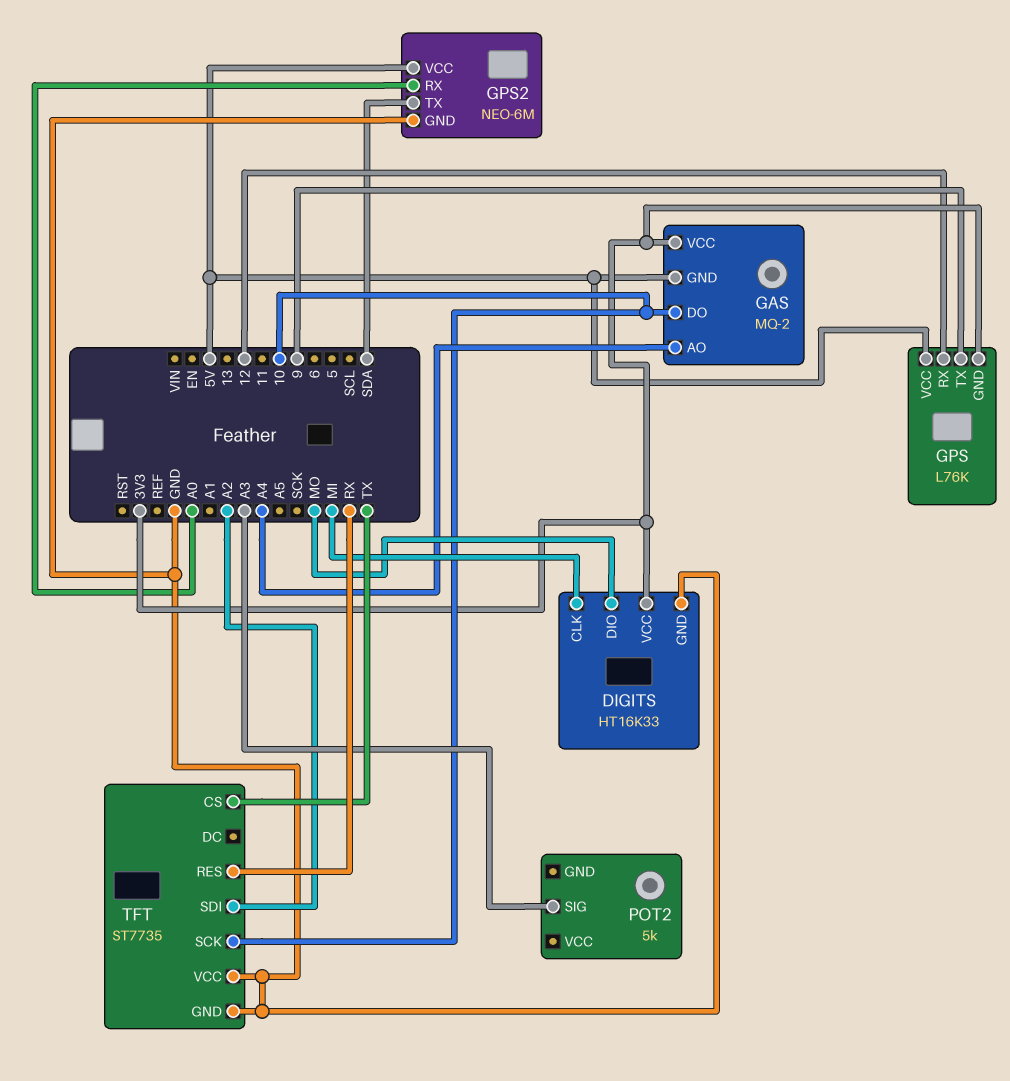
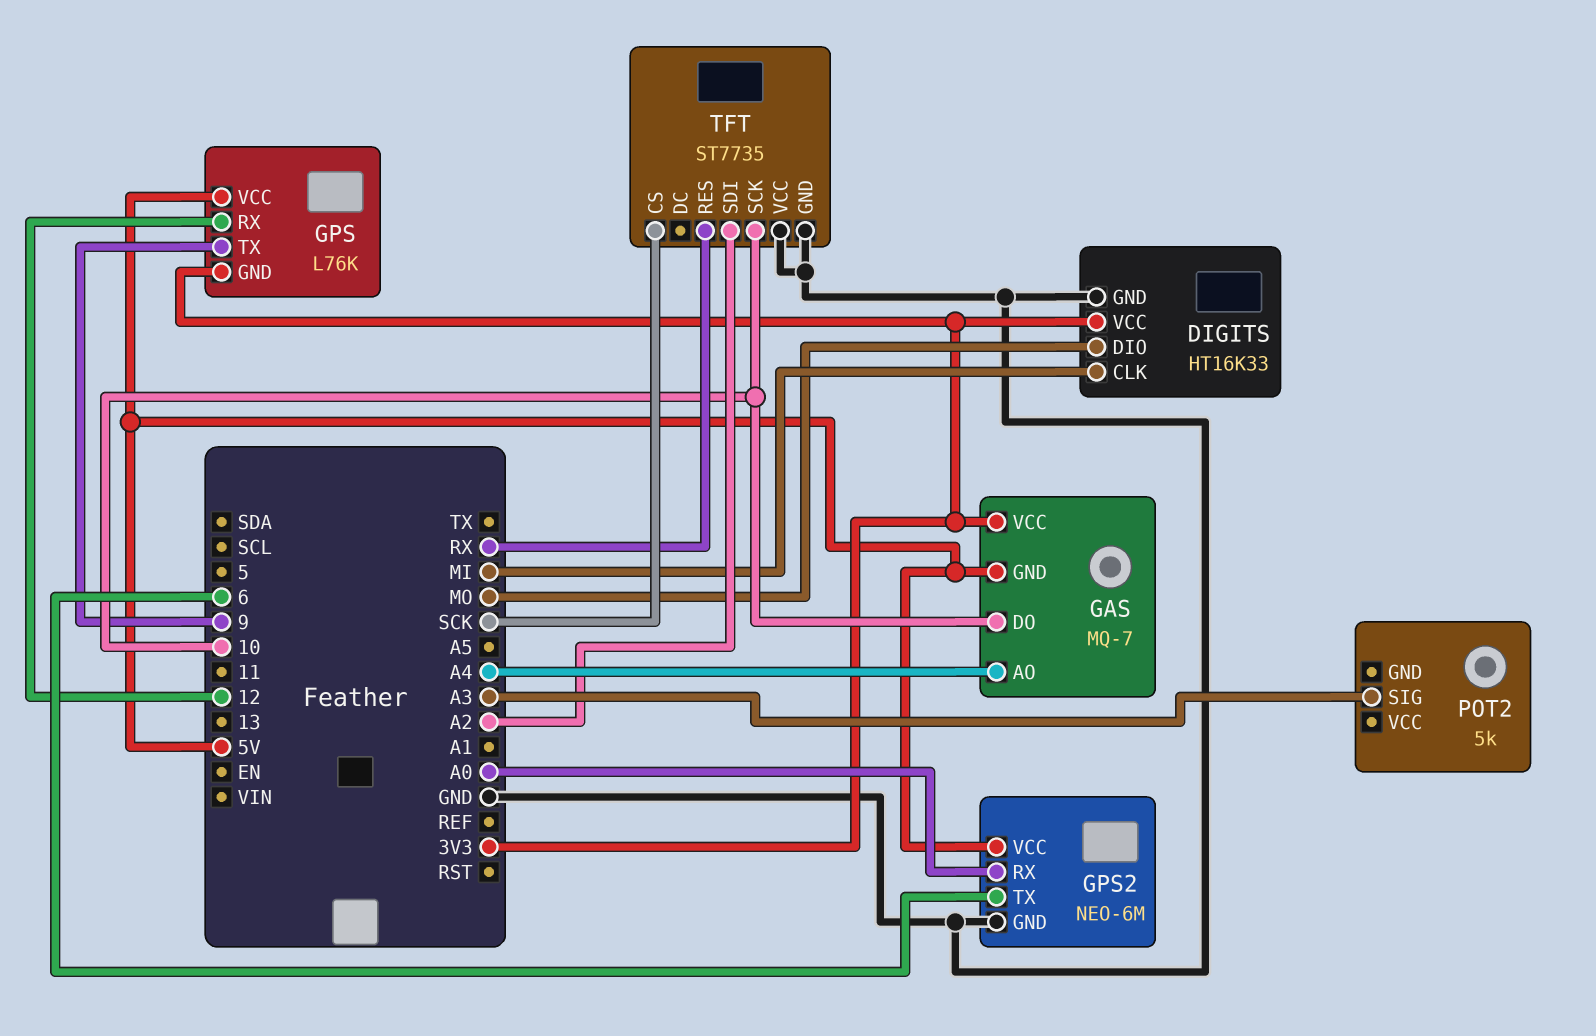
GAS: MQ-2 -> MQ-7
GPS2 pin TX: SDA -> 6
TFT pin CS: TX -> SCK

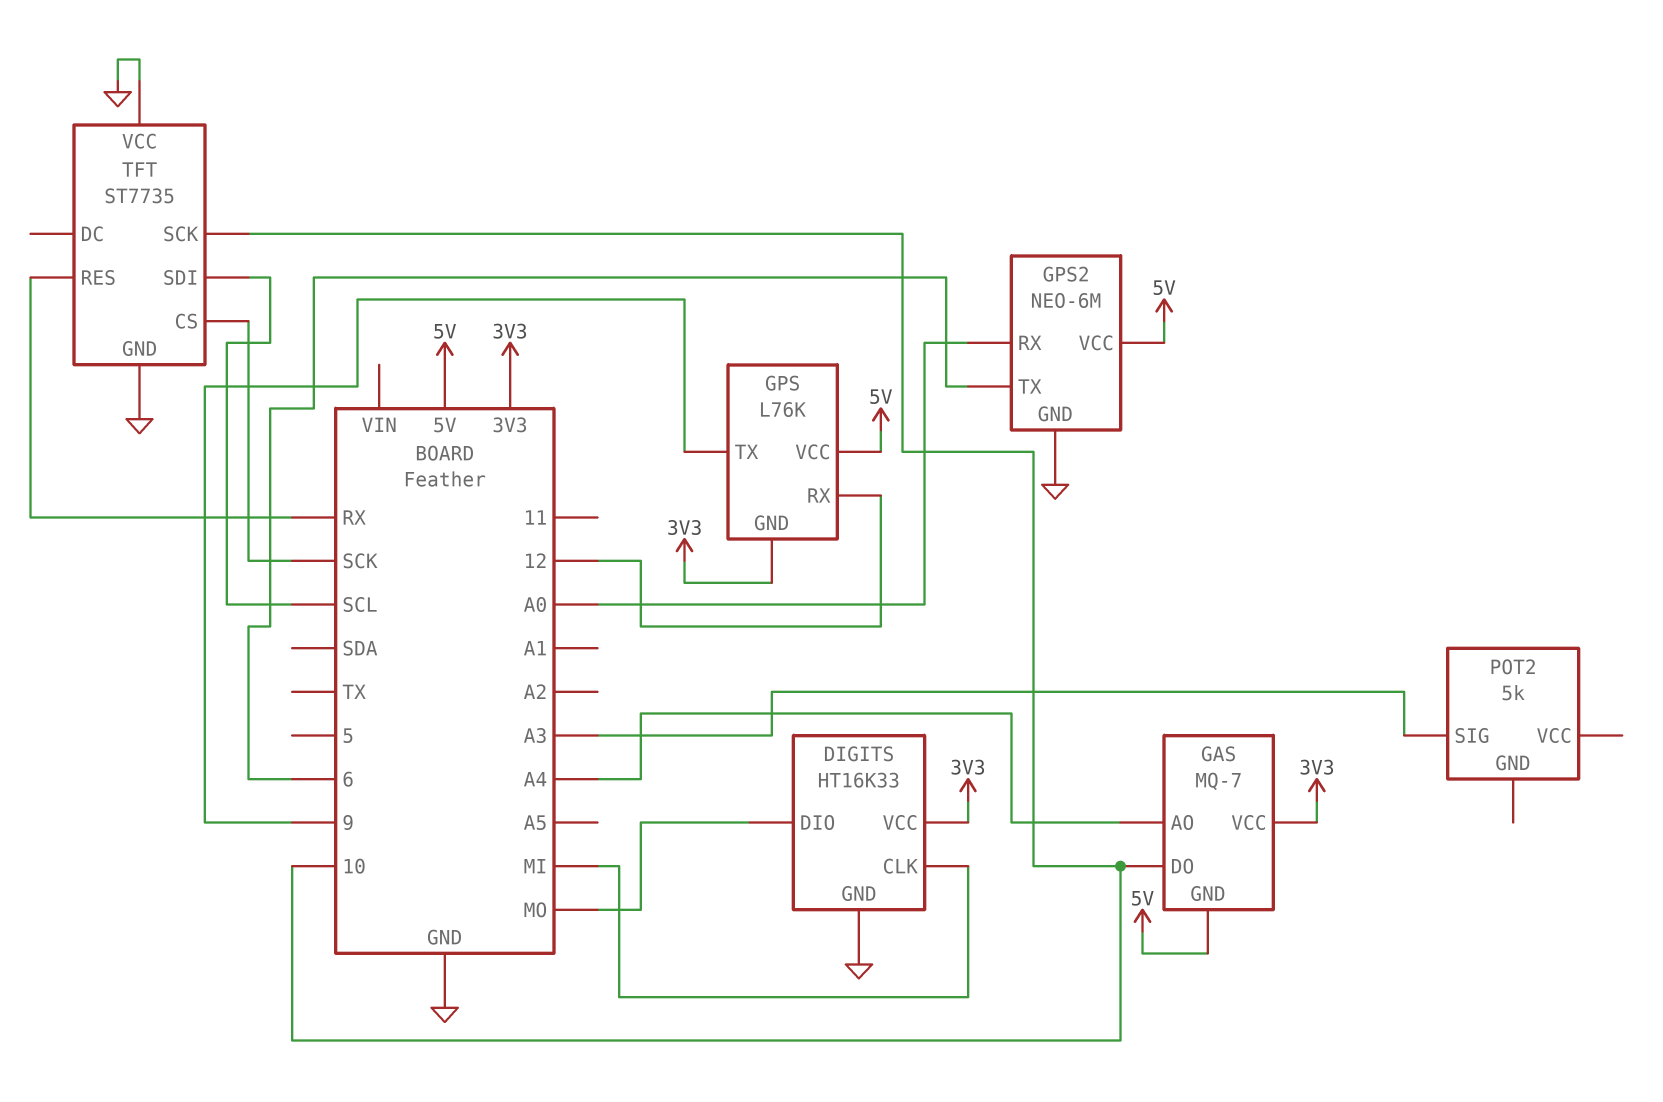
TFT pin SDI: A2 -> SCL

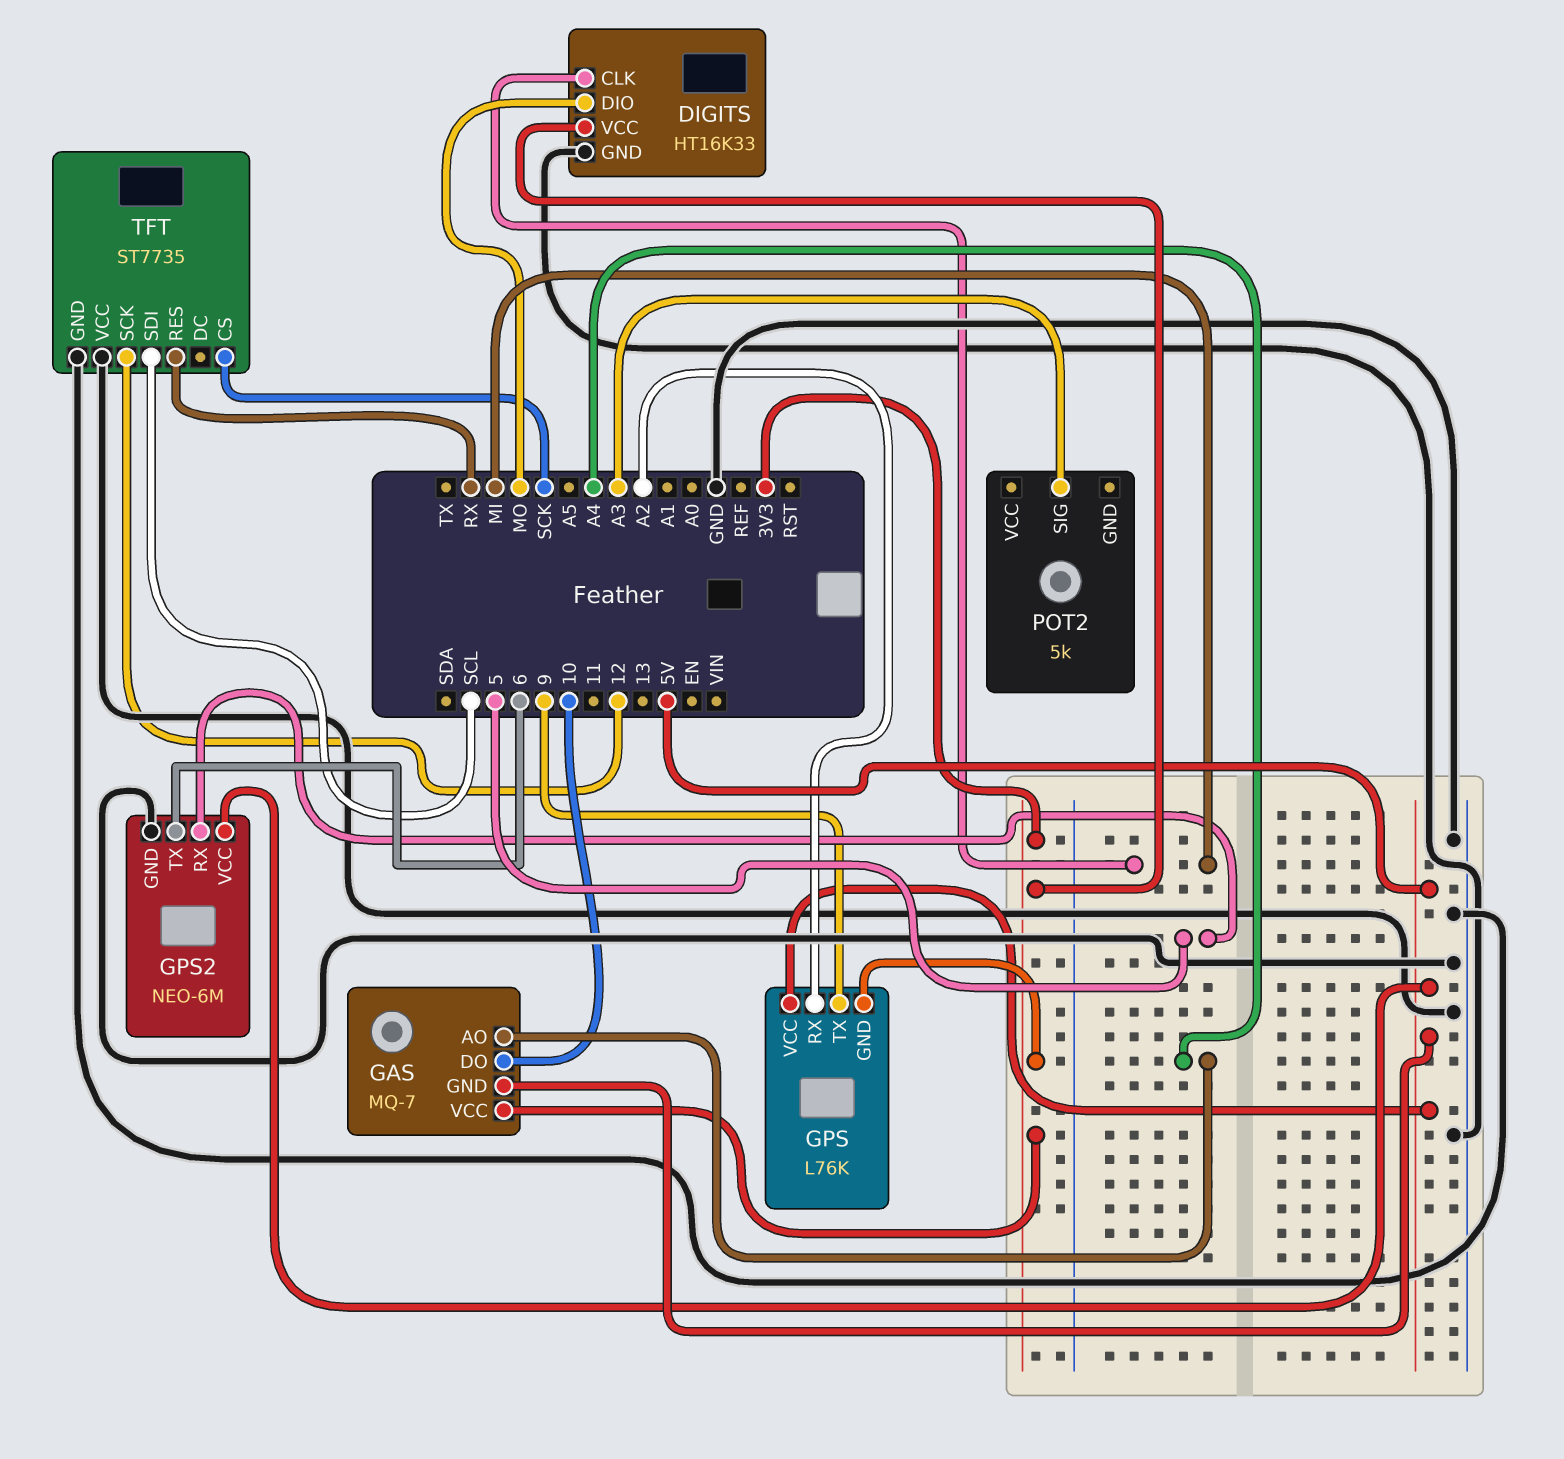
GPS pin RX: 12 -> A2
GPS2 pin RX: A0 -> 5
TFT pin SCK: 10 -> 12

